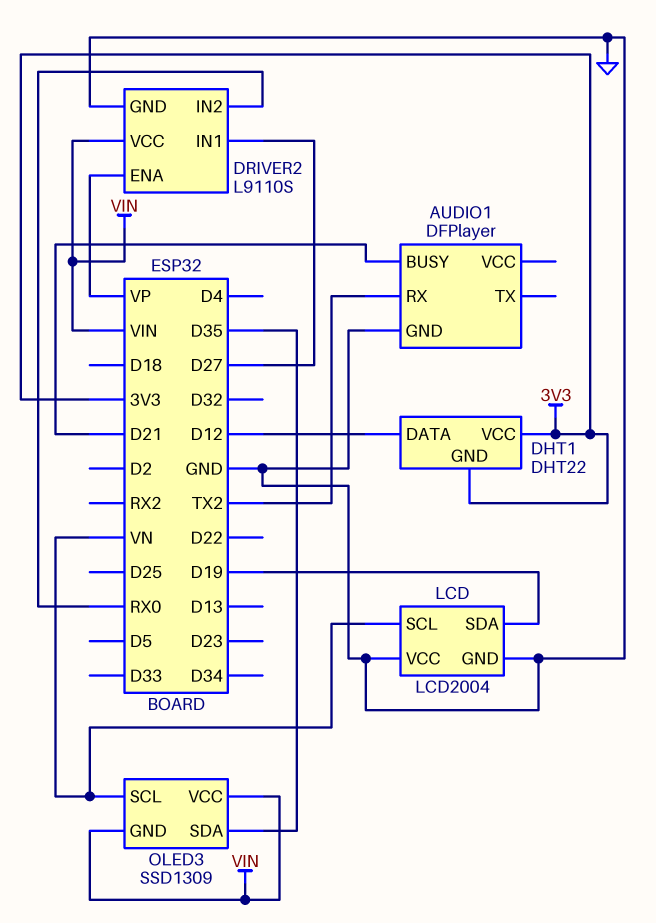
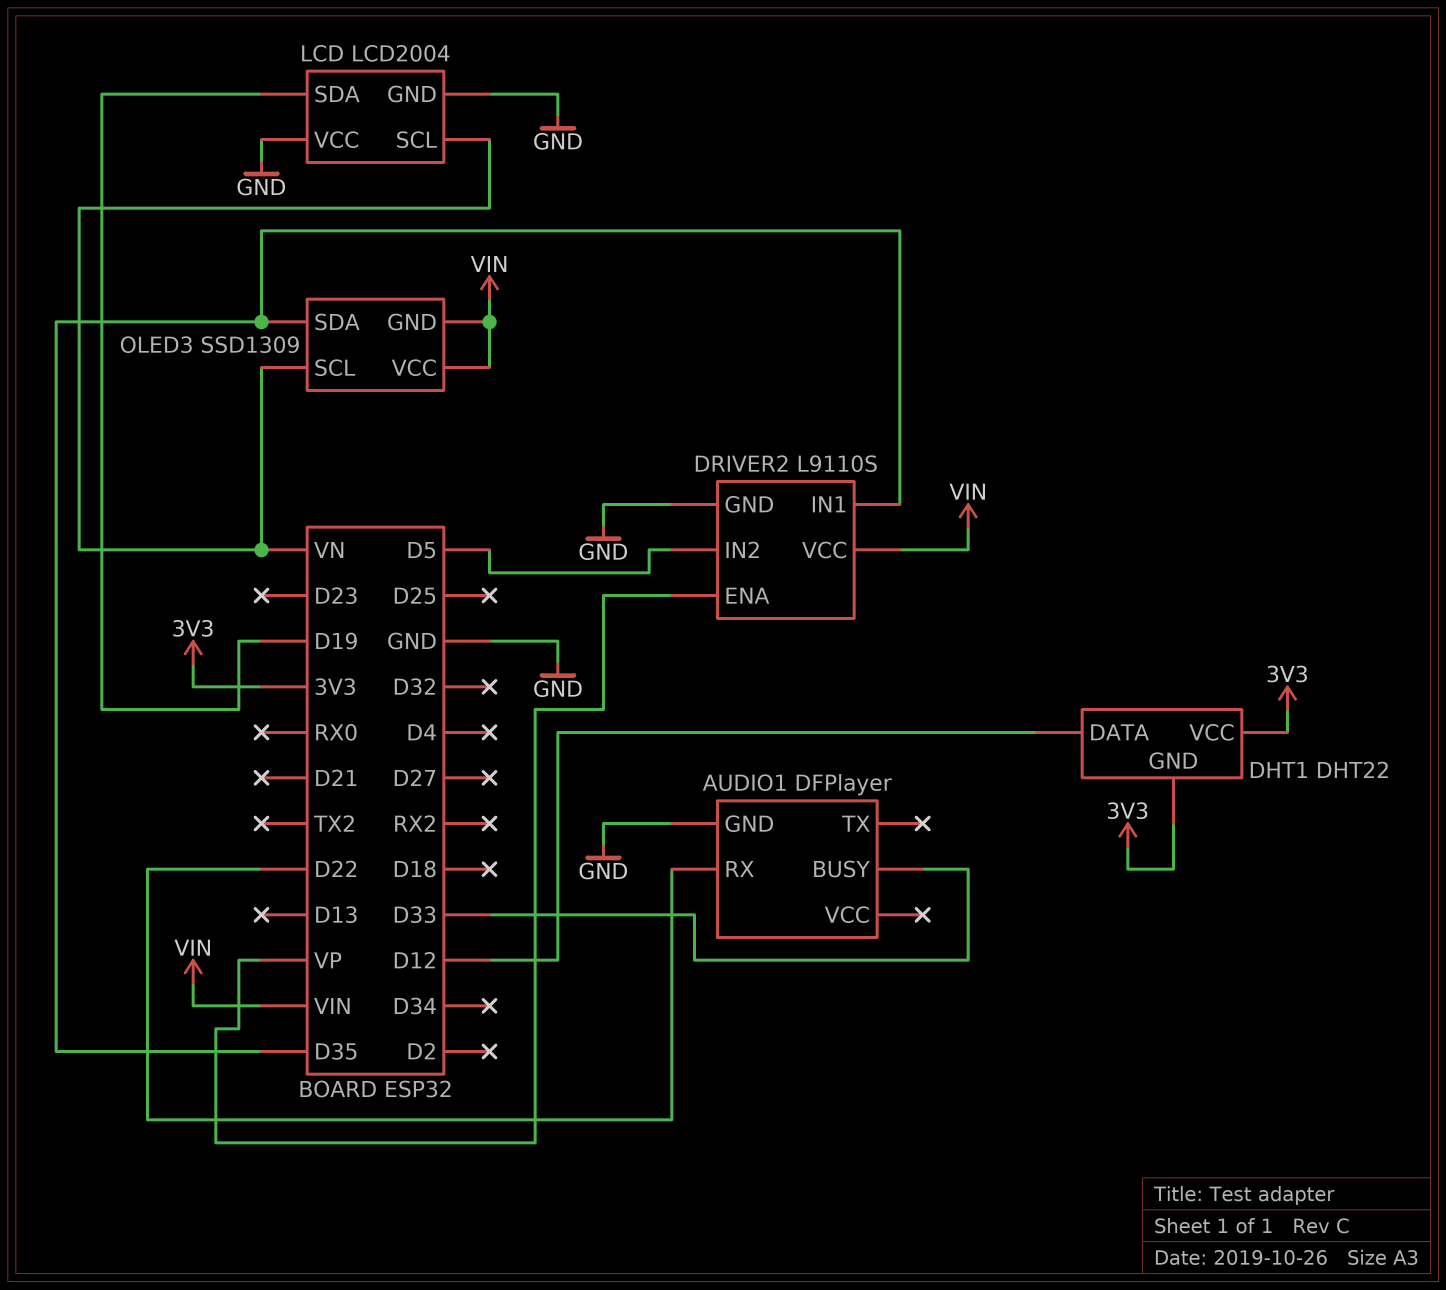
AUDIO1 pin BUSY: D21 -> D33
AUDIO1 pin RX: TX2 -> D22
DRIVER2 pin IN1: D27 -> D35
DRIVER2 pin IN2: RX0 -> D5

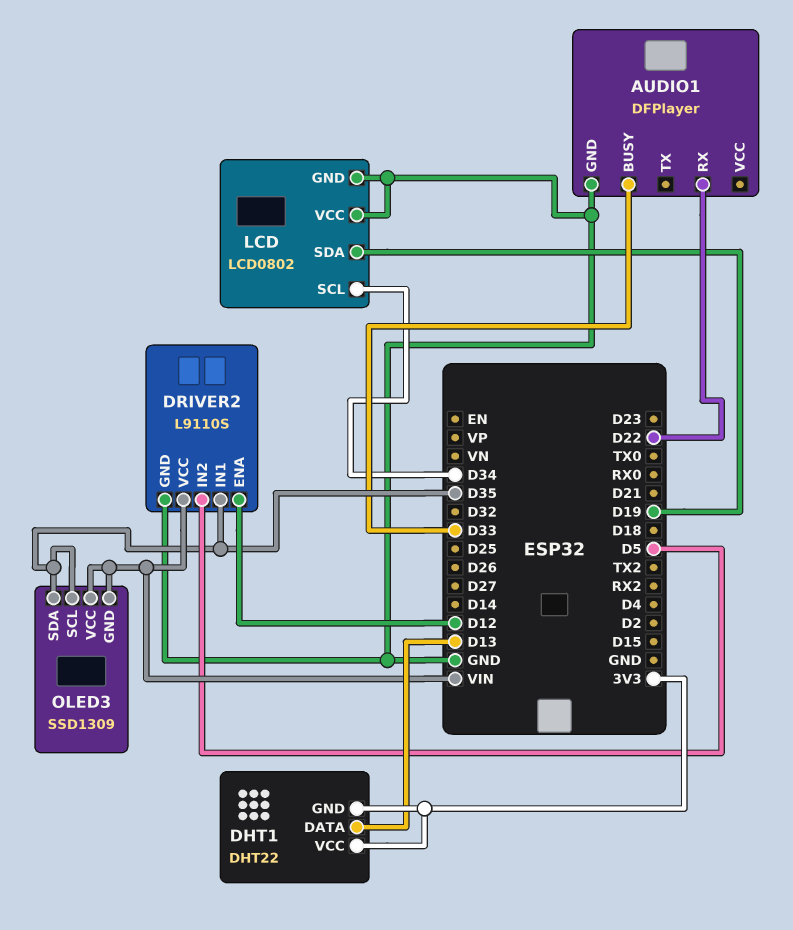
DHT1 pin DATA: D12 -> D13
DRIVER2 pin ENA: VP -> D12
LCD: LCD2004 -> LCD0802
LCD pin SCL: VN -> D34
OLED3 pin SCL: VN -> D35

